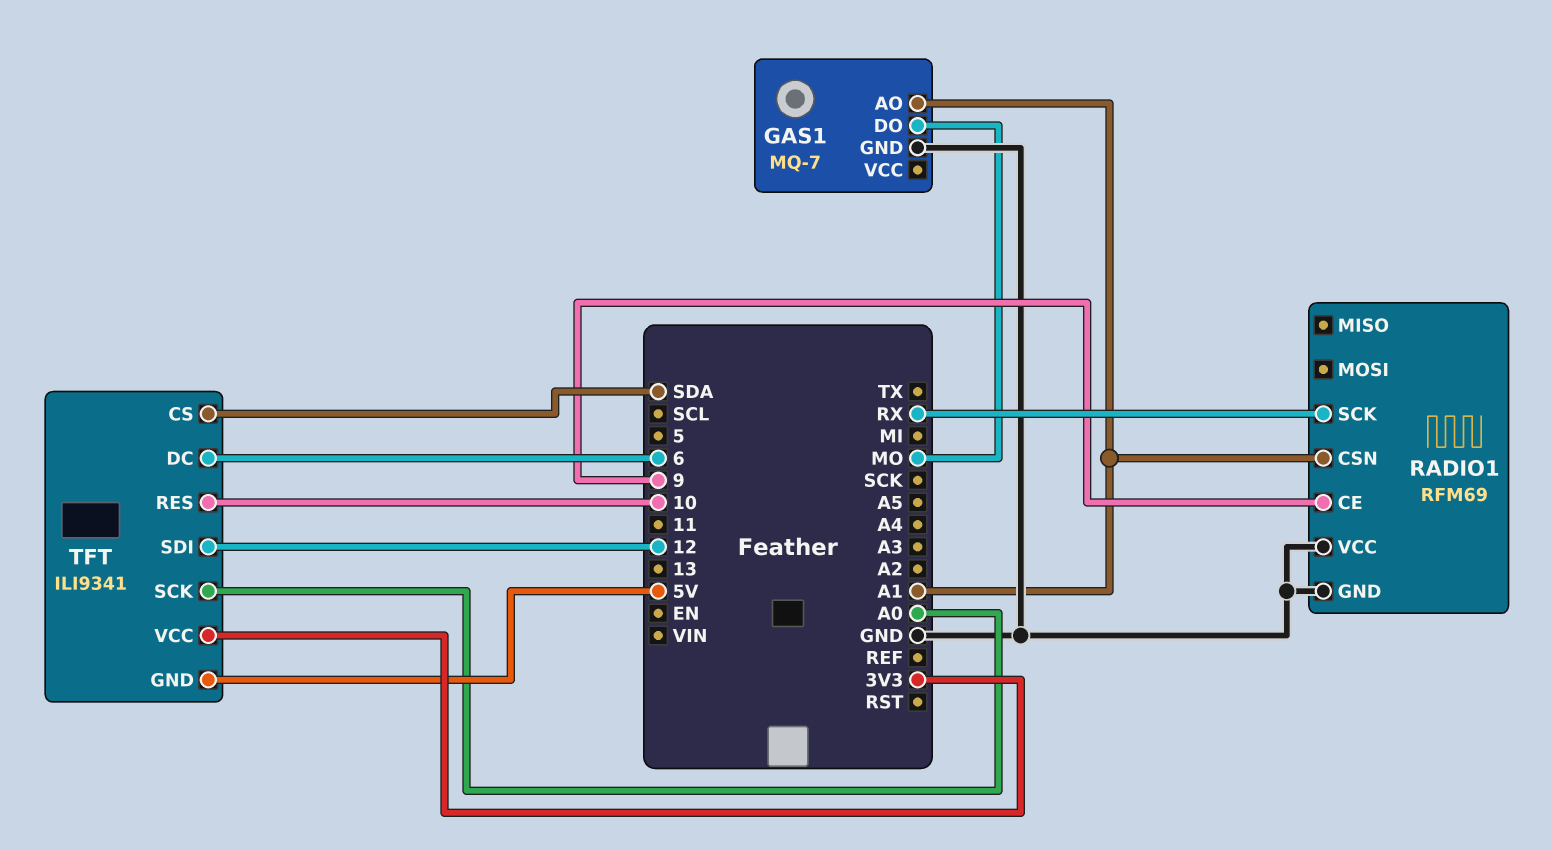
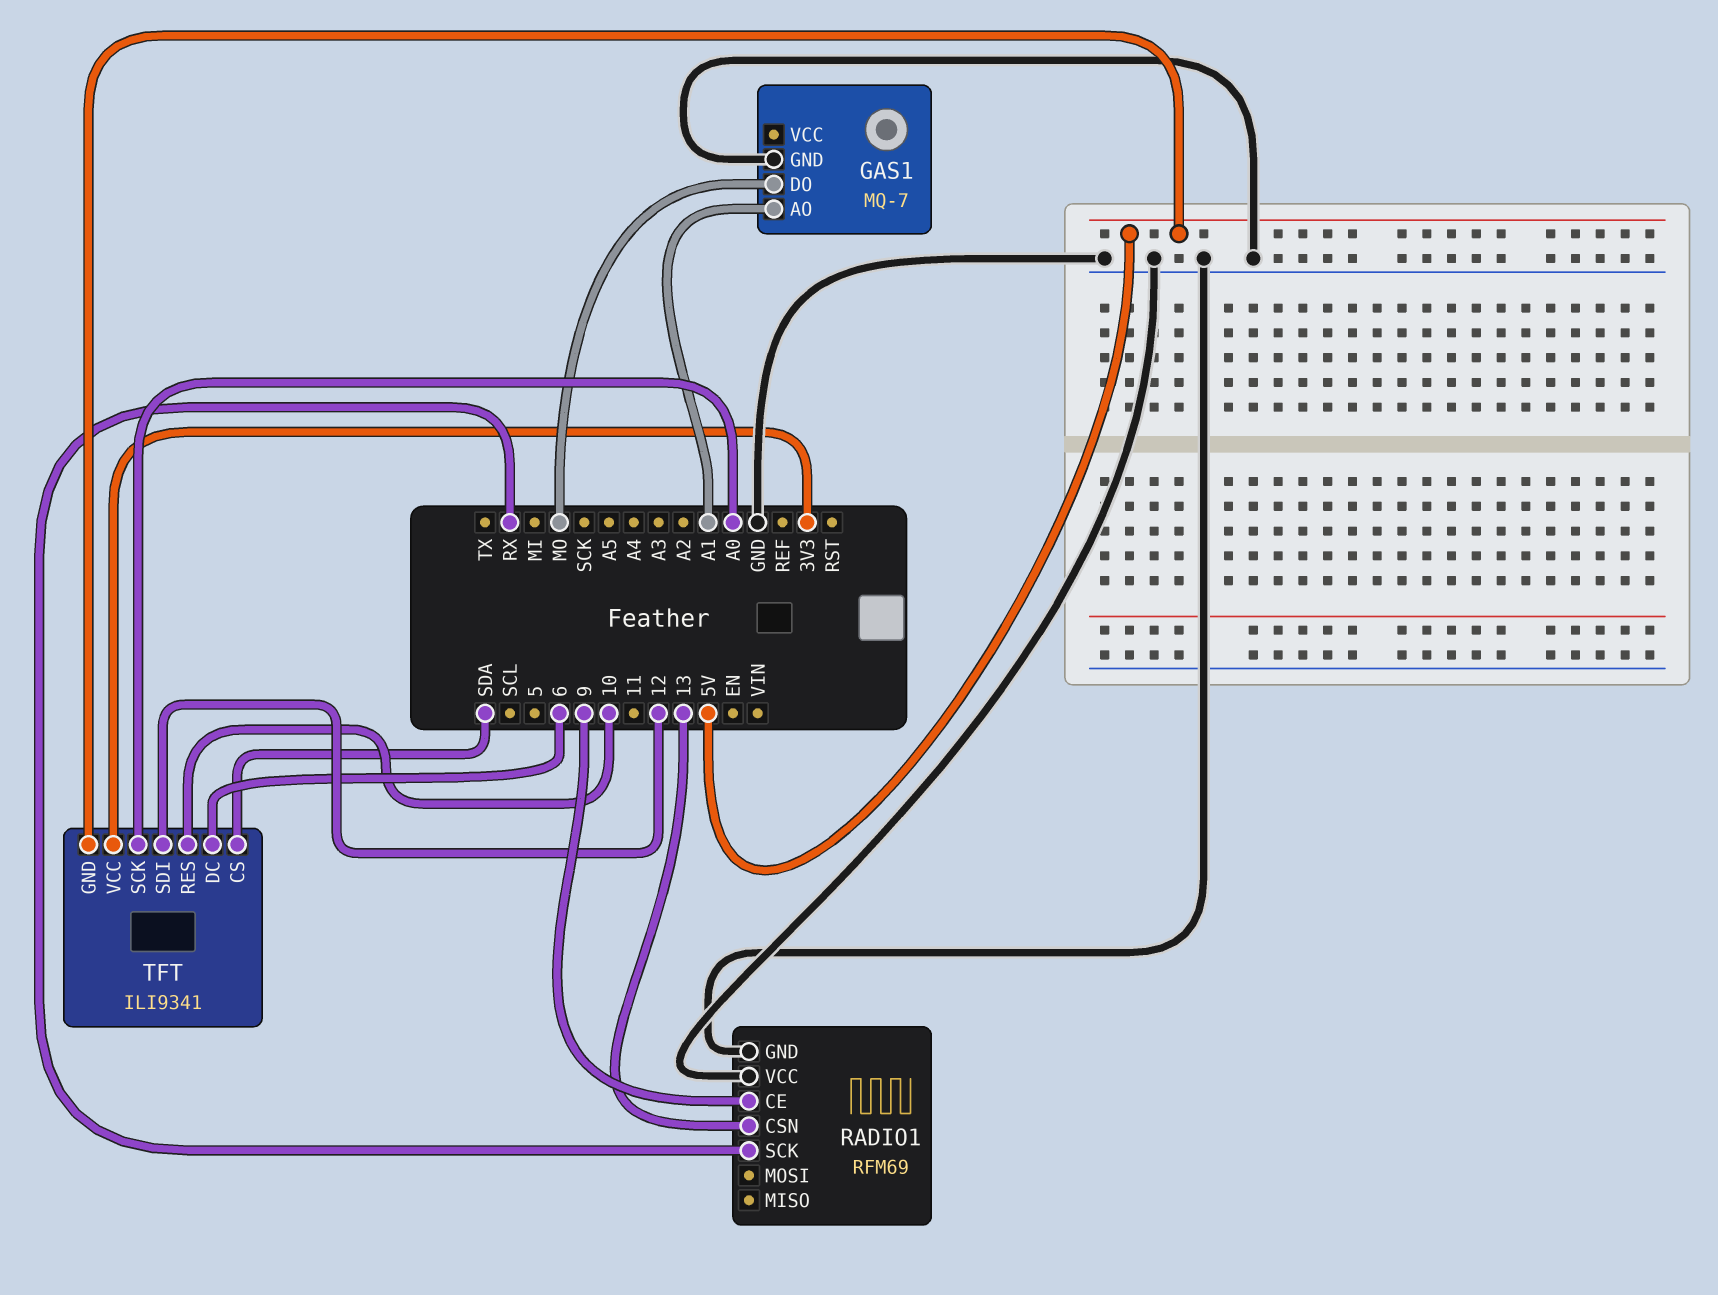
RADIO1 pin CSN: A1 -> 13

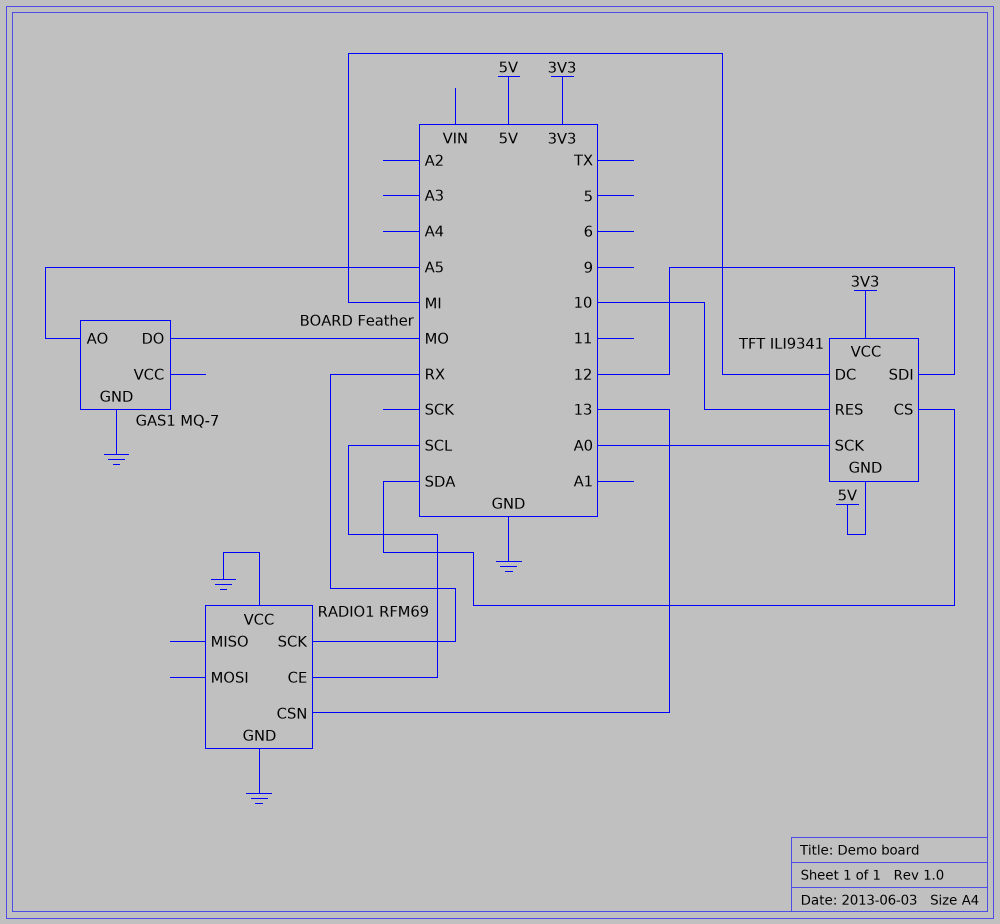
GAS1 pin AO: A1 -> A5
RADIO1 pin CE: 9 -> SCL
TFT pin DC: 6 -> MI

